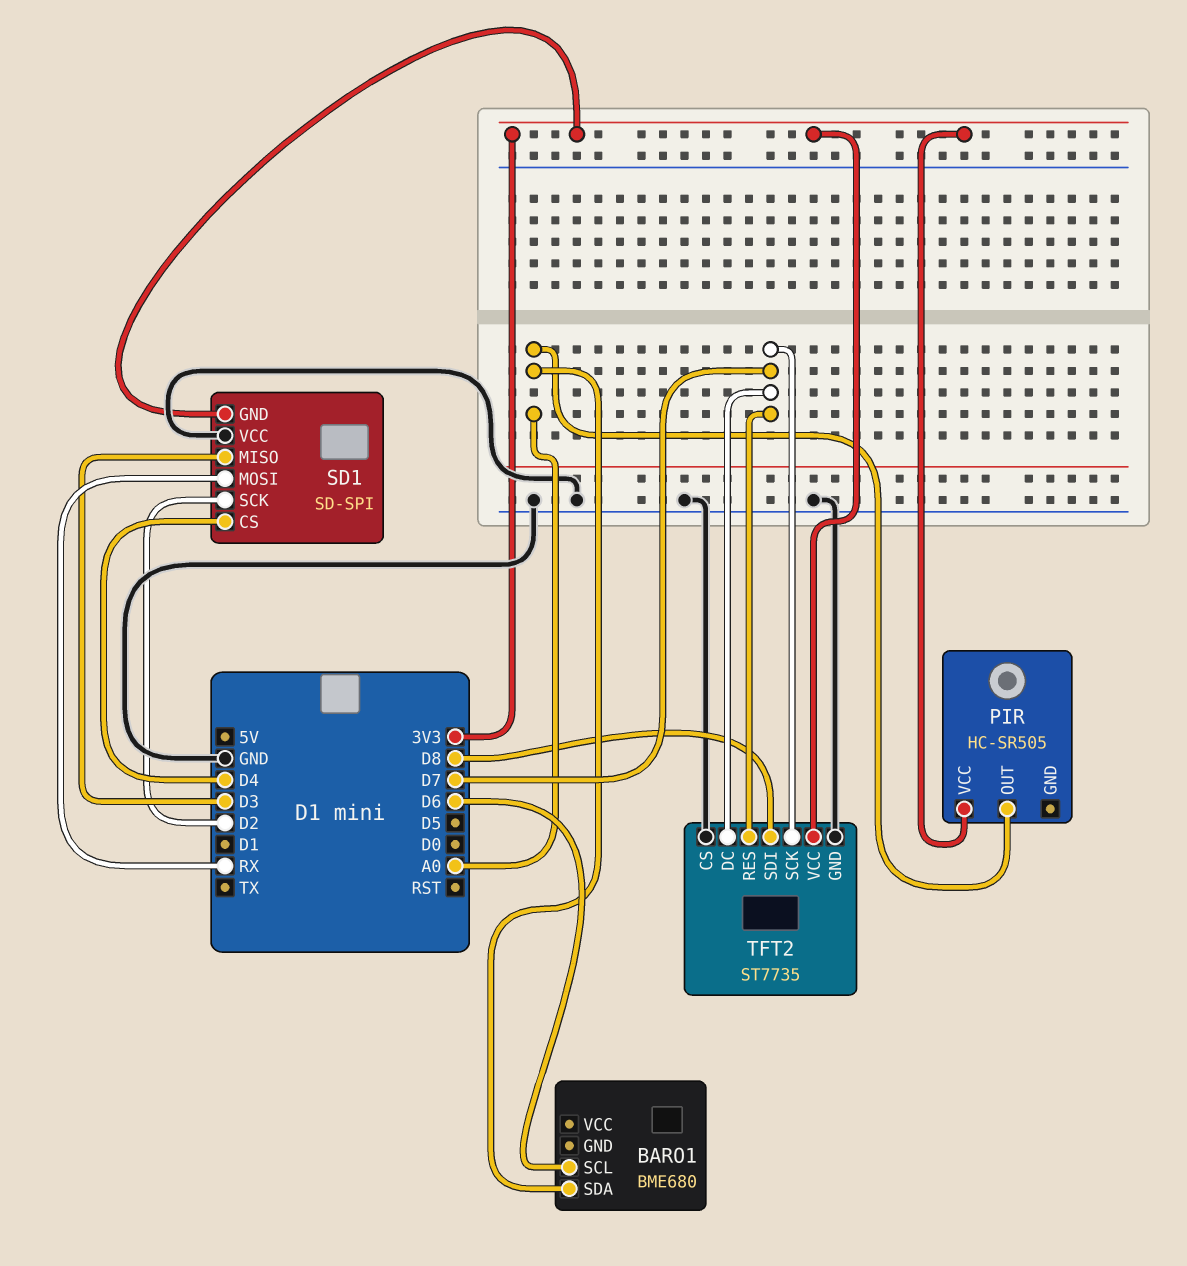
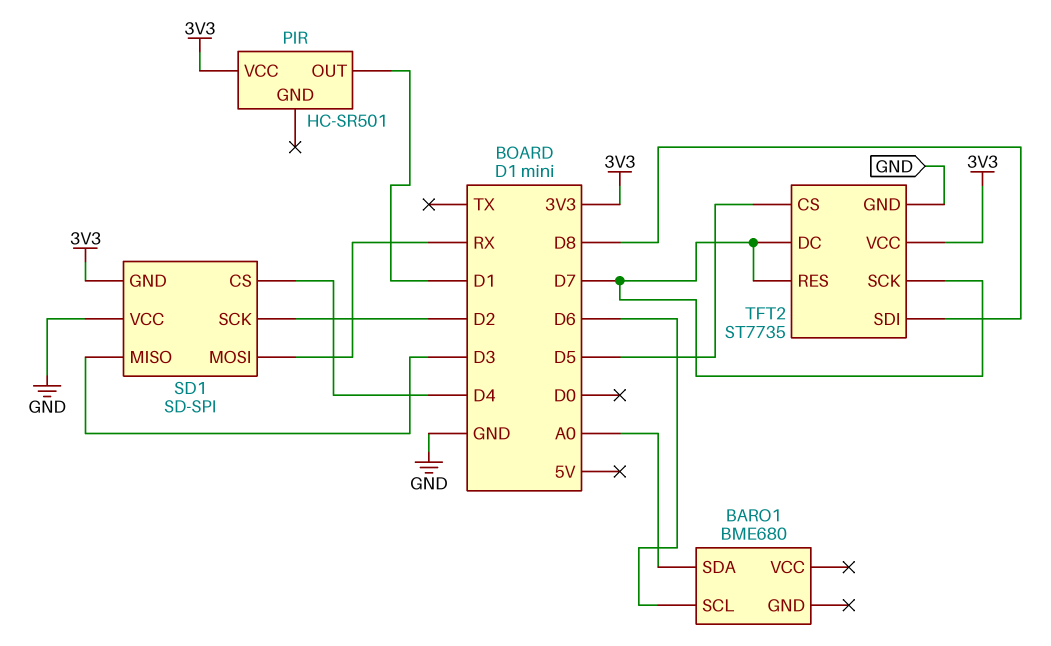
PIR: HC-SR505 -> HC-SR501
PIR pin OUT: A0 -> D1
TFT2 pin CS: GND -> D5

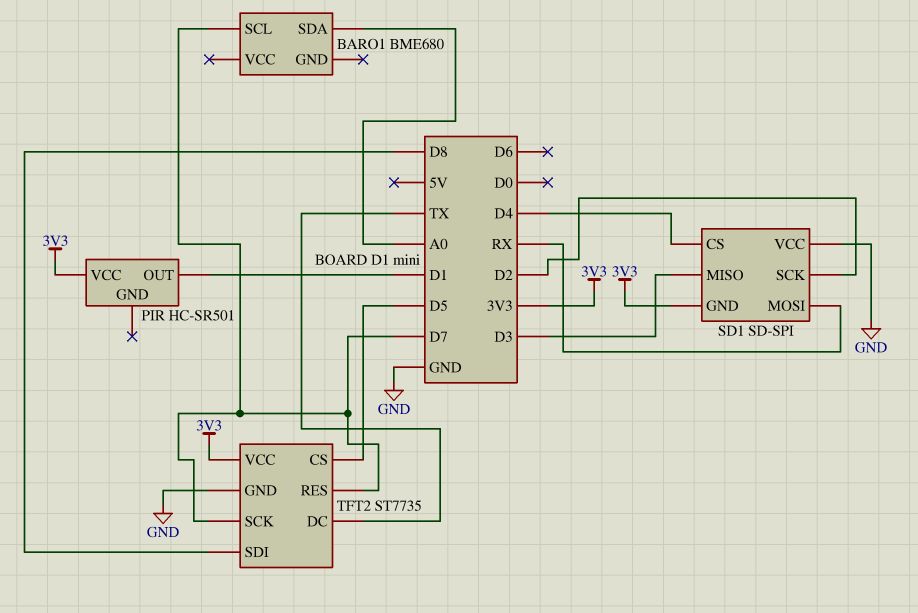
BARO1 pin SCL: D6 -> D7
TFT2 pin DC: D7 -> TX

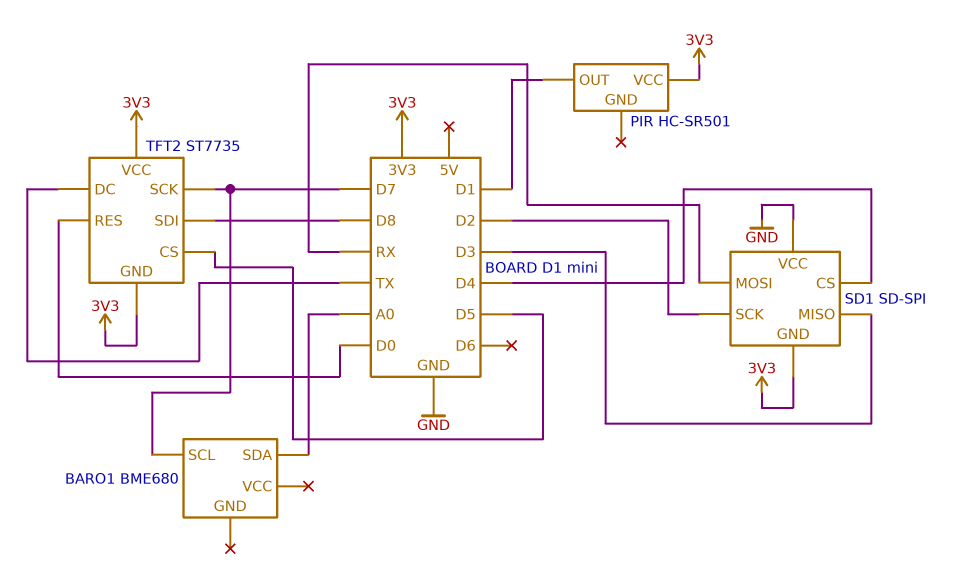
TFT2 pin GND: GND -> 3V3
TFT2 pin RES: D7 -> D0

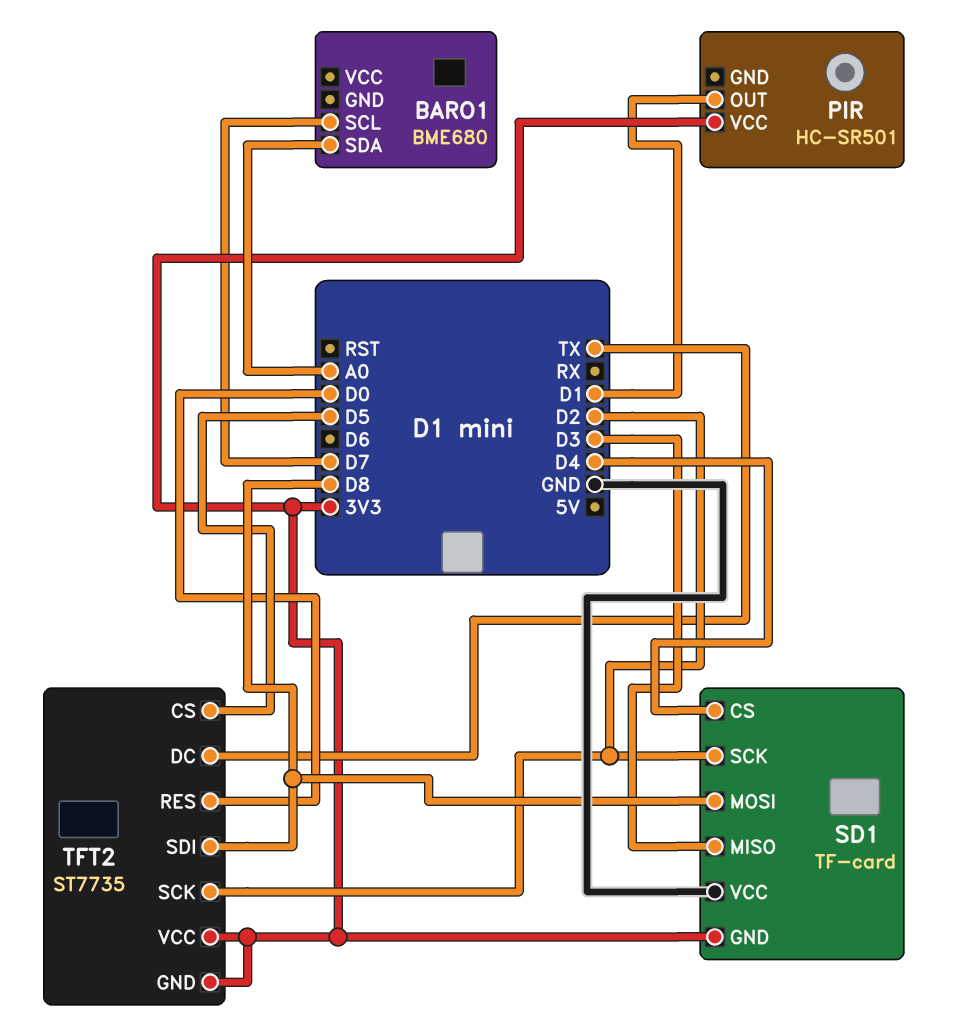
SD1: SD-SPI -> TF-card
SD1 pin MOSI: RX -> D8
TFT2 pin SCK: D7 -> D2

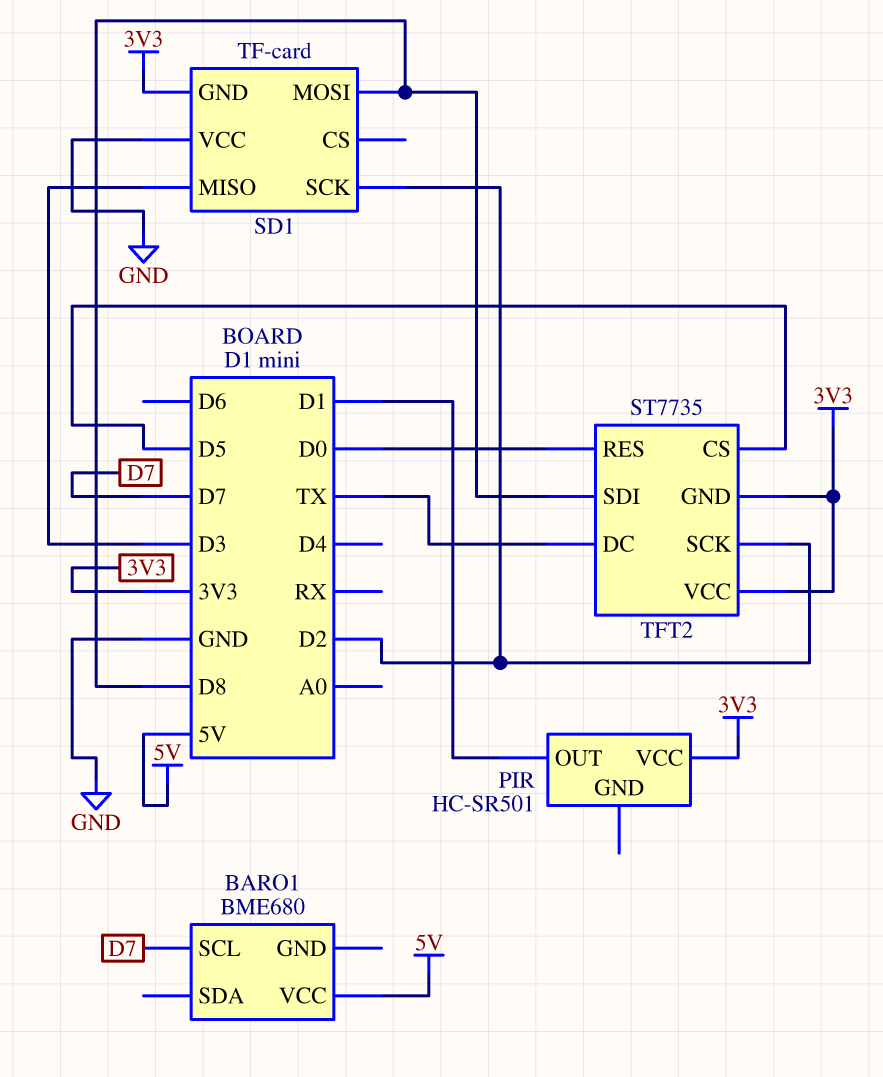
BARO1 pin SDA: A0 -> none
BARO1 pin VCC: none -> 5V
SD1 pin CS: D4 -> none

